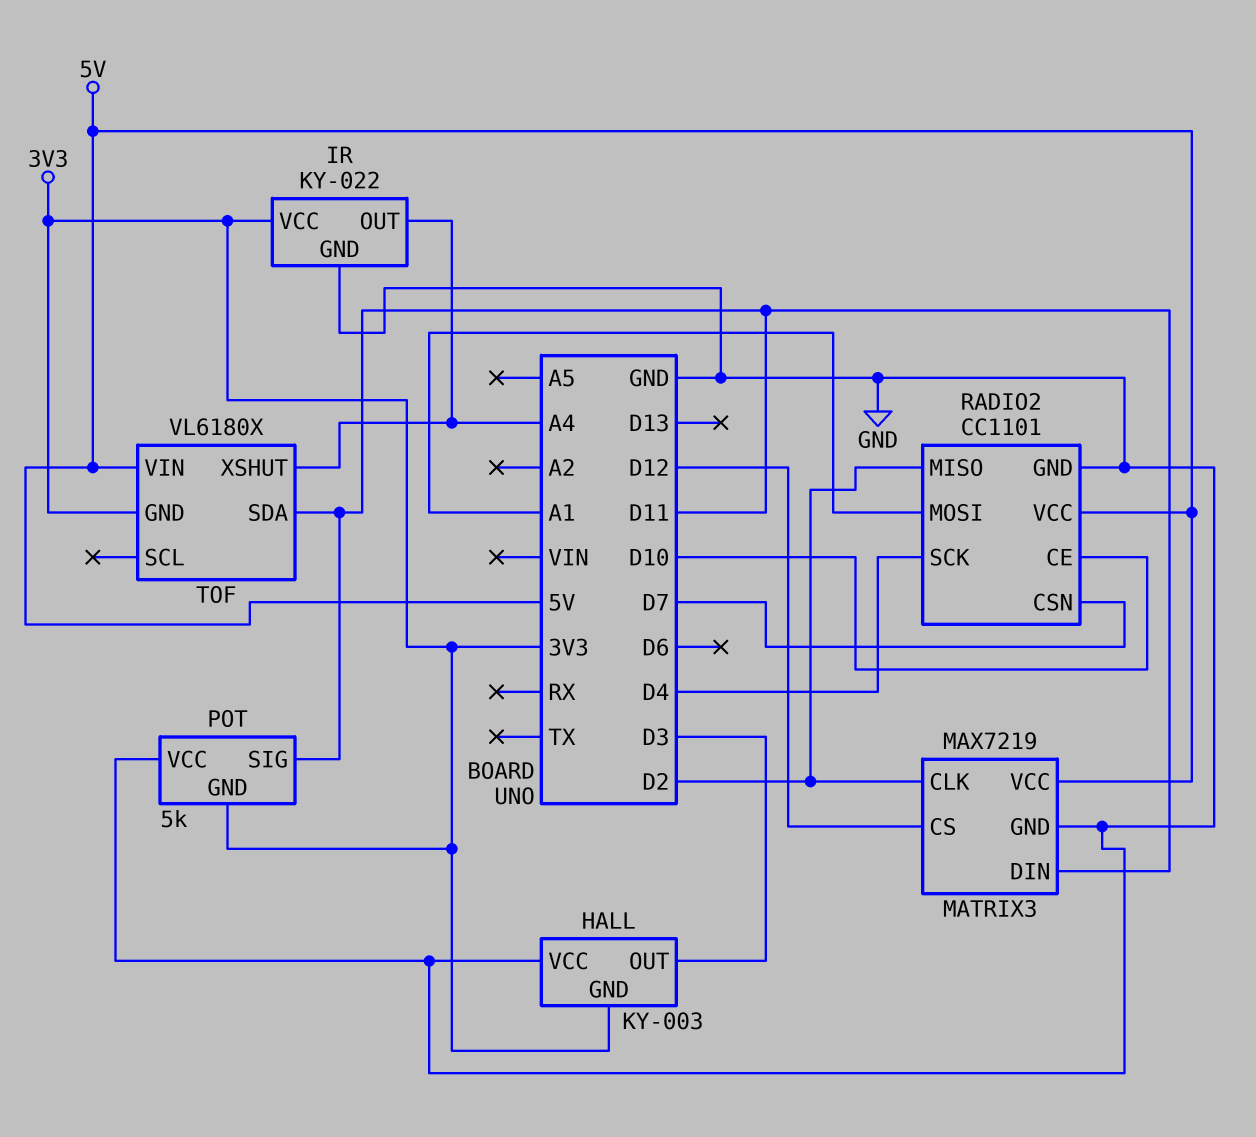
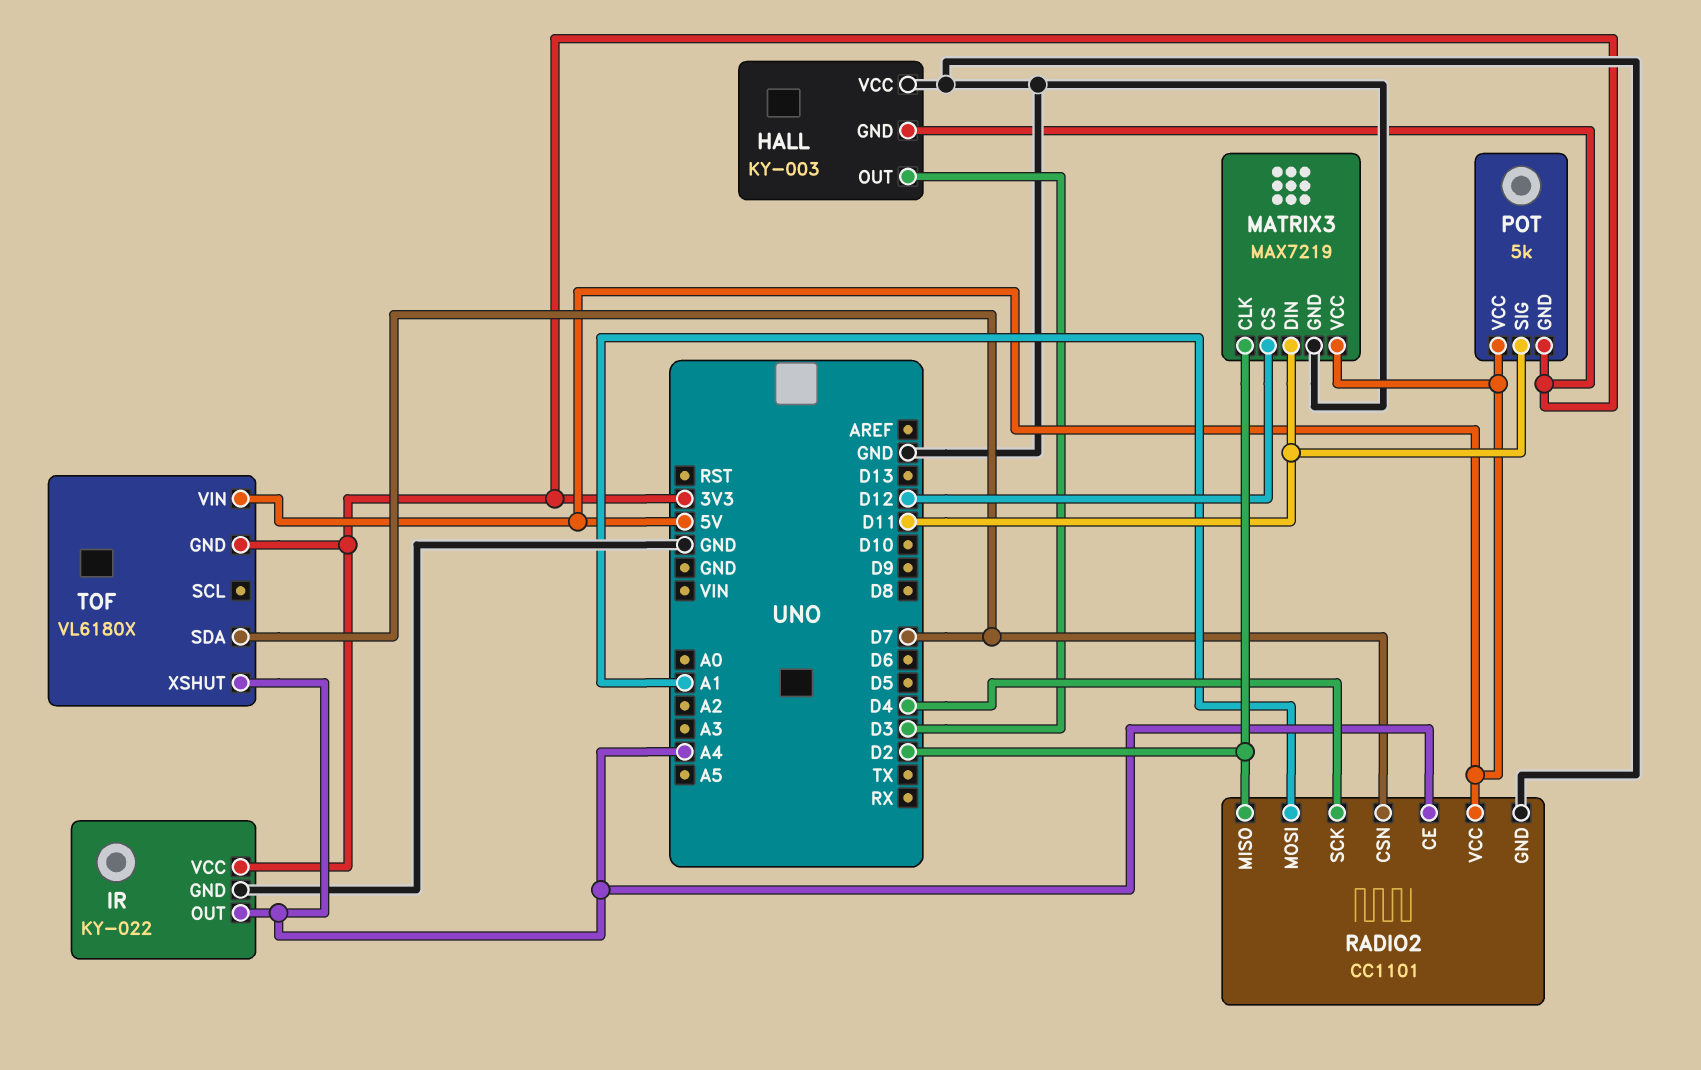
POT pin VCC: GND -> 5V
RADIO2 pin CE: D10 -> A4
TOF pin SDA: D11 -> D7

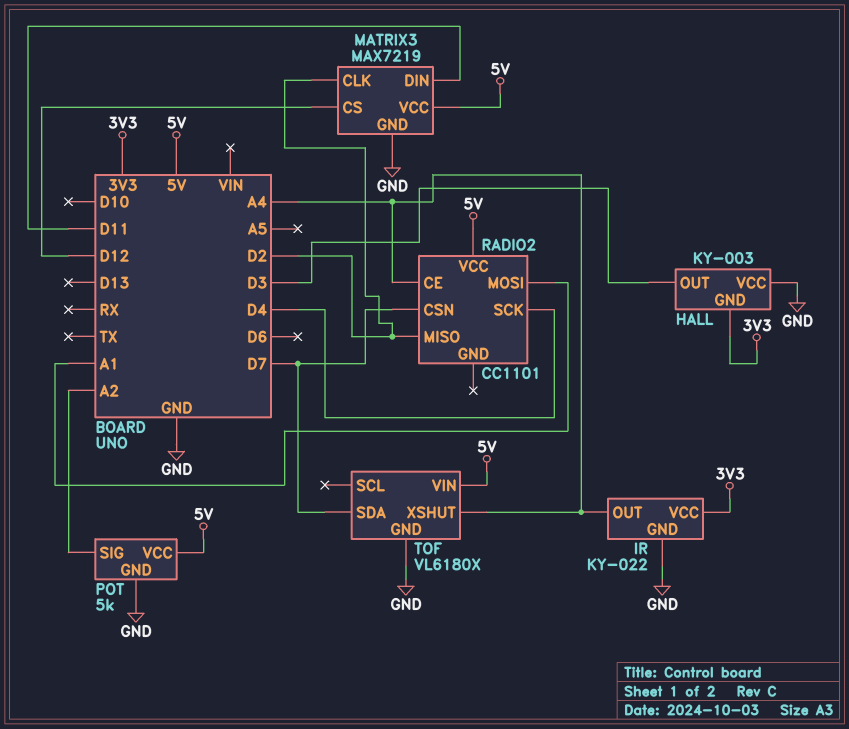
POT pin GND: 3V3 -> GND
POT pin SIG: D11 -> A2
RADIO2 pin GND: GND -> none
TOF pin GND: 3V3 -> GND

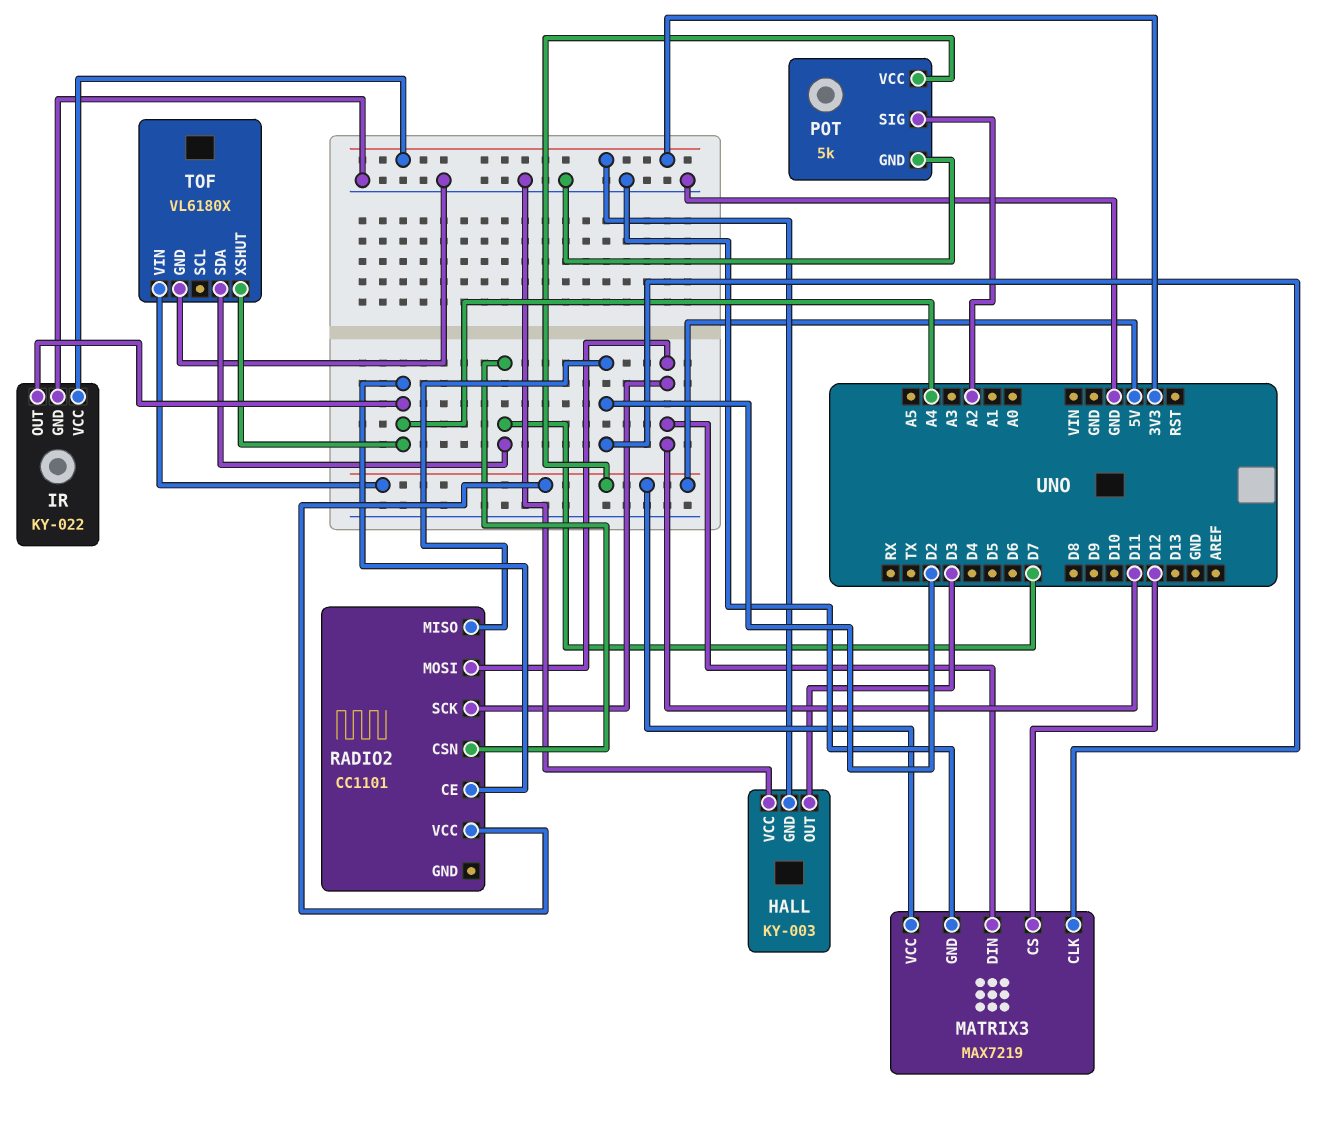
RADIO2 pin MOSI: A1 -> D11
RADIO2 pin SCK: D4 -> D11

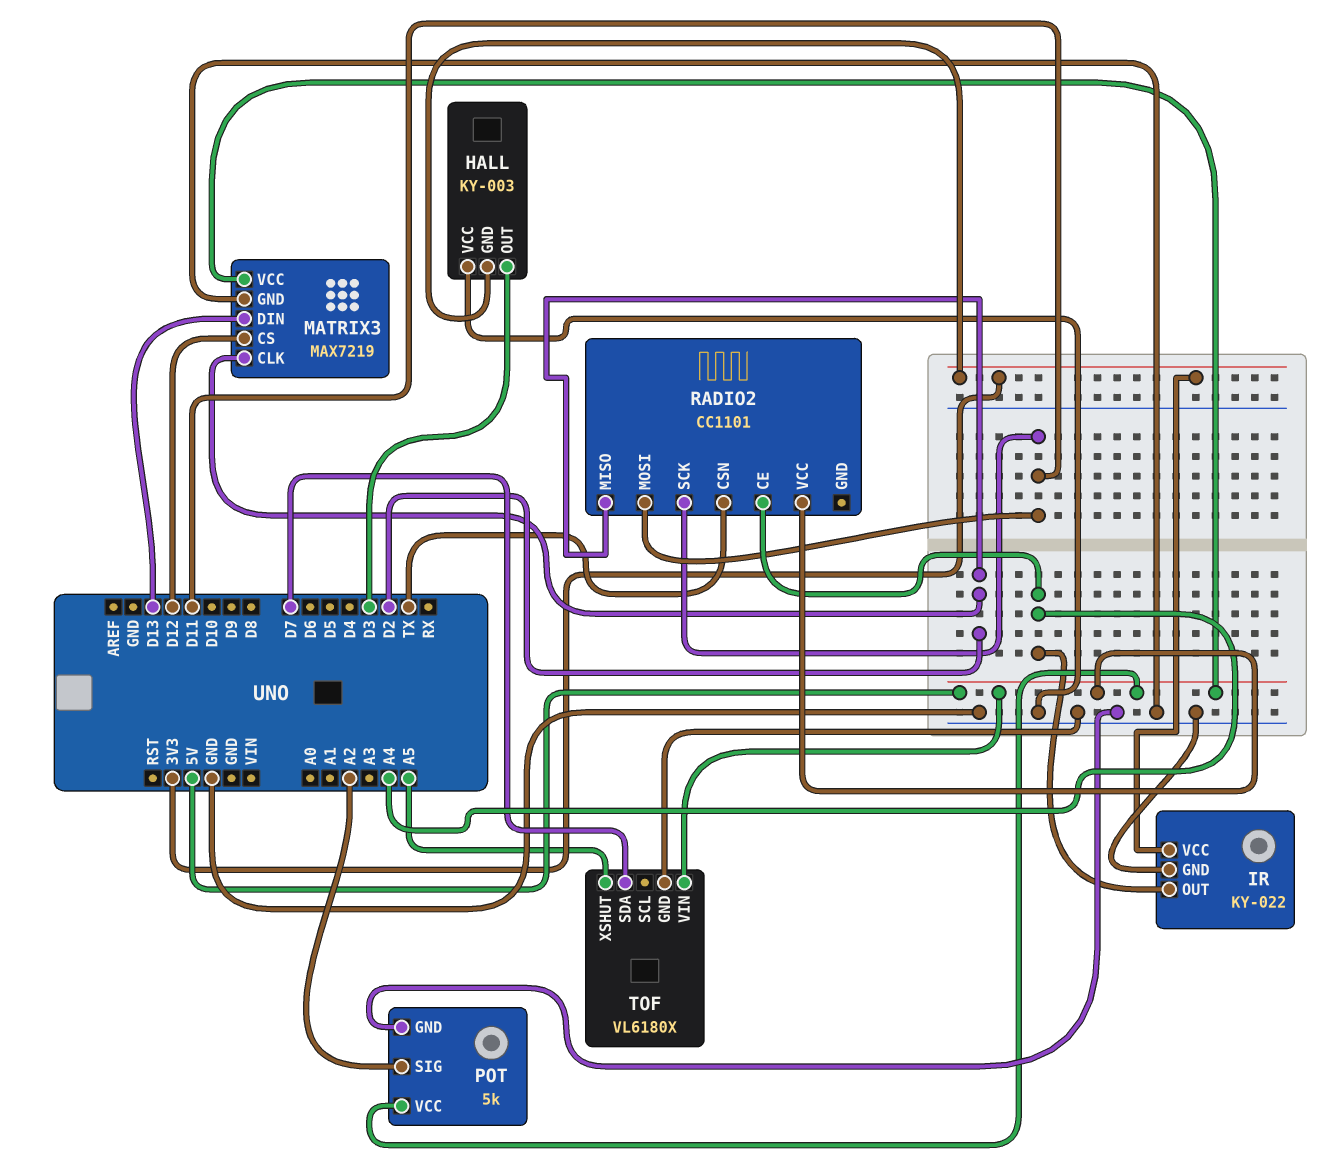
MATRIX3 pin DIN: D11 -> D13
RADIO2 pin CSN: D7 -> TX
TOF pin XSHUT: A4 -> A5

